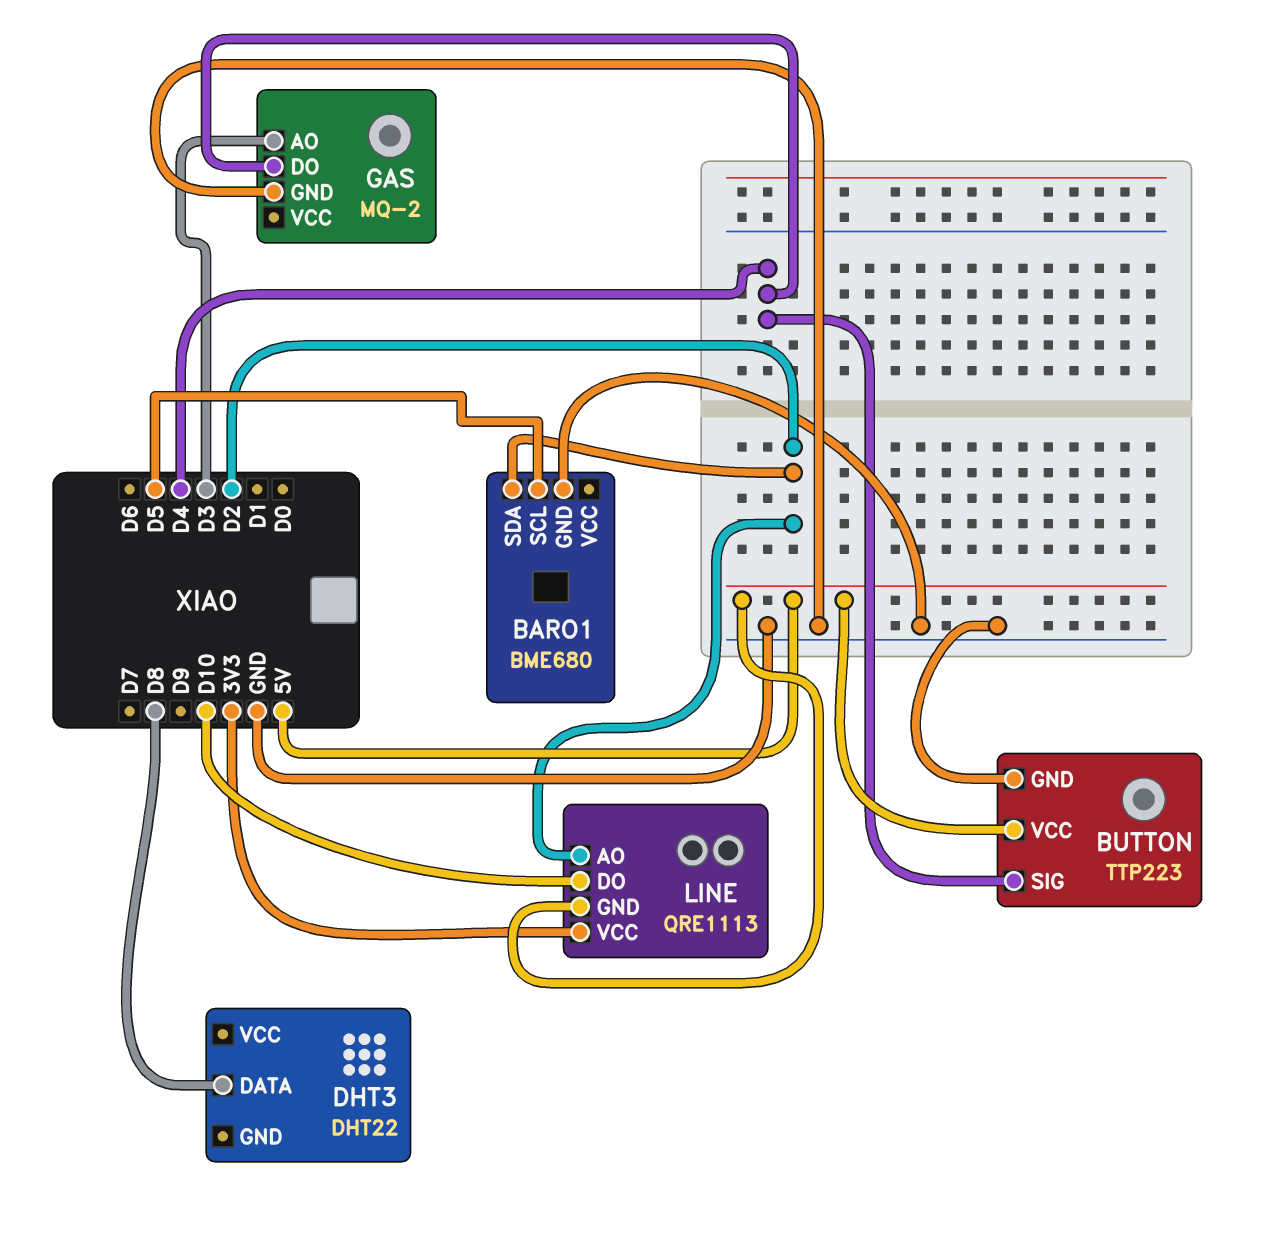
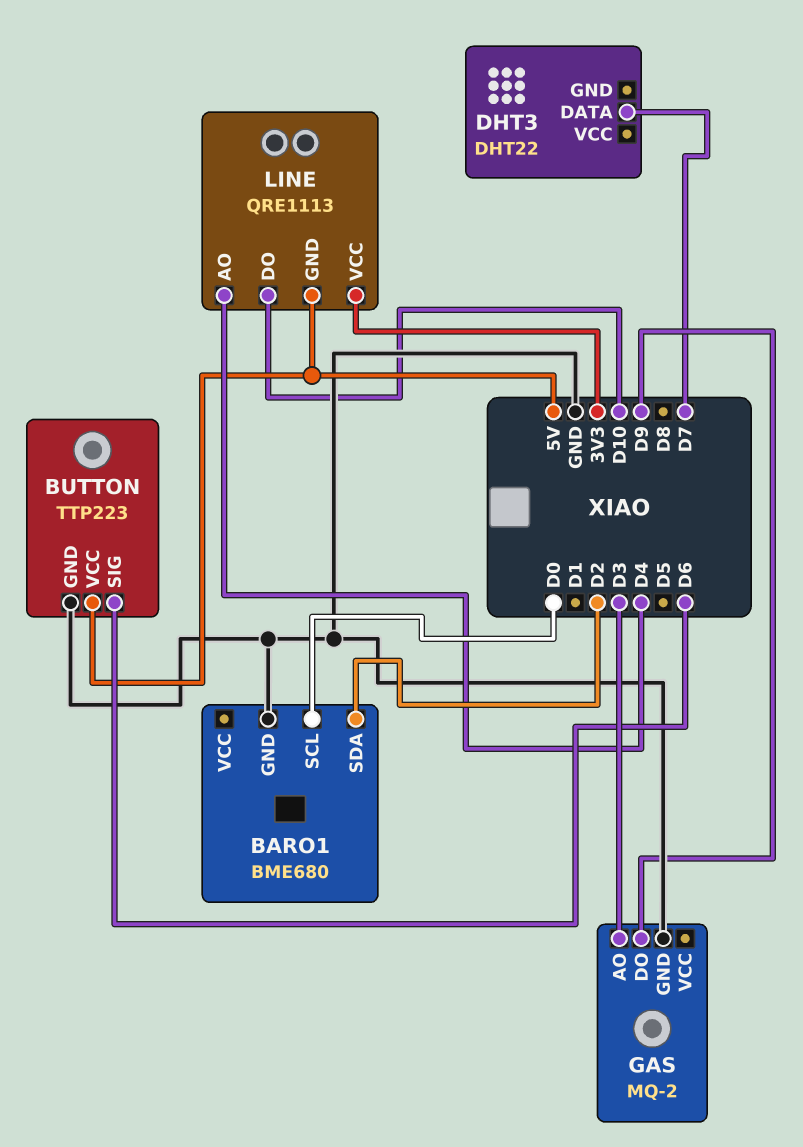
BARO1 pin SCL: D5 -> D0
BUTTON pin SIG: D4 -> D6
DHT3 pin DATA: D8 -> D7
GAS pin DO: D4 -> D9
LINE pin AO: D2 -> D4

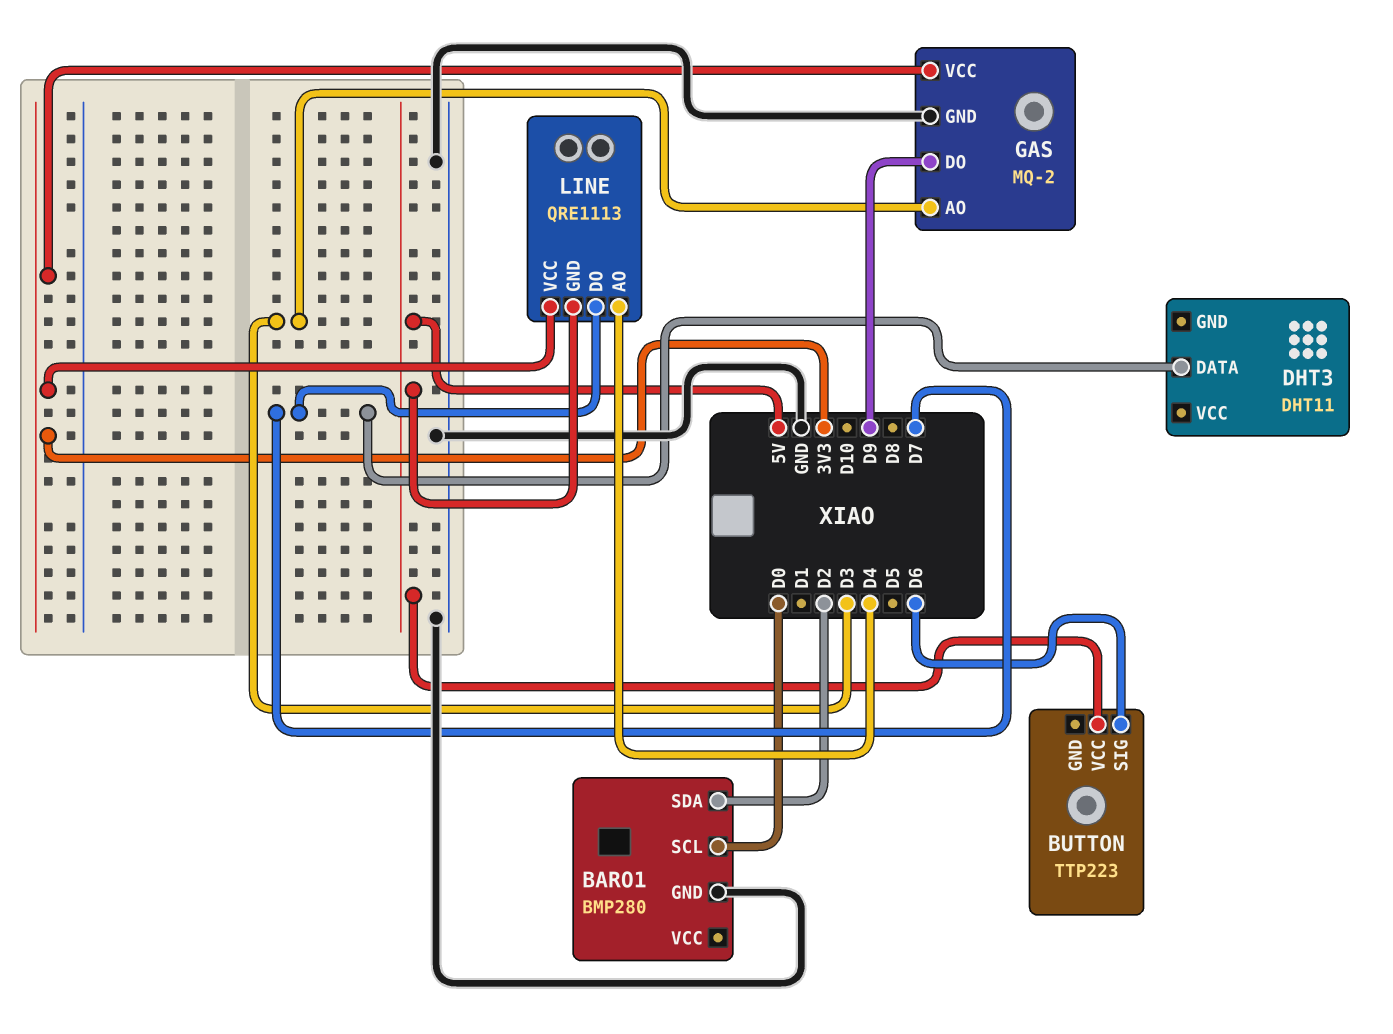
BARO1: BME680 -> BMP280
BUTTON pin GND: GND -> none
DHT3: DHT22 -> DHT11
GAS pin VCC: none -> 3V3
LINE pin DO: D10 -> D7

